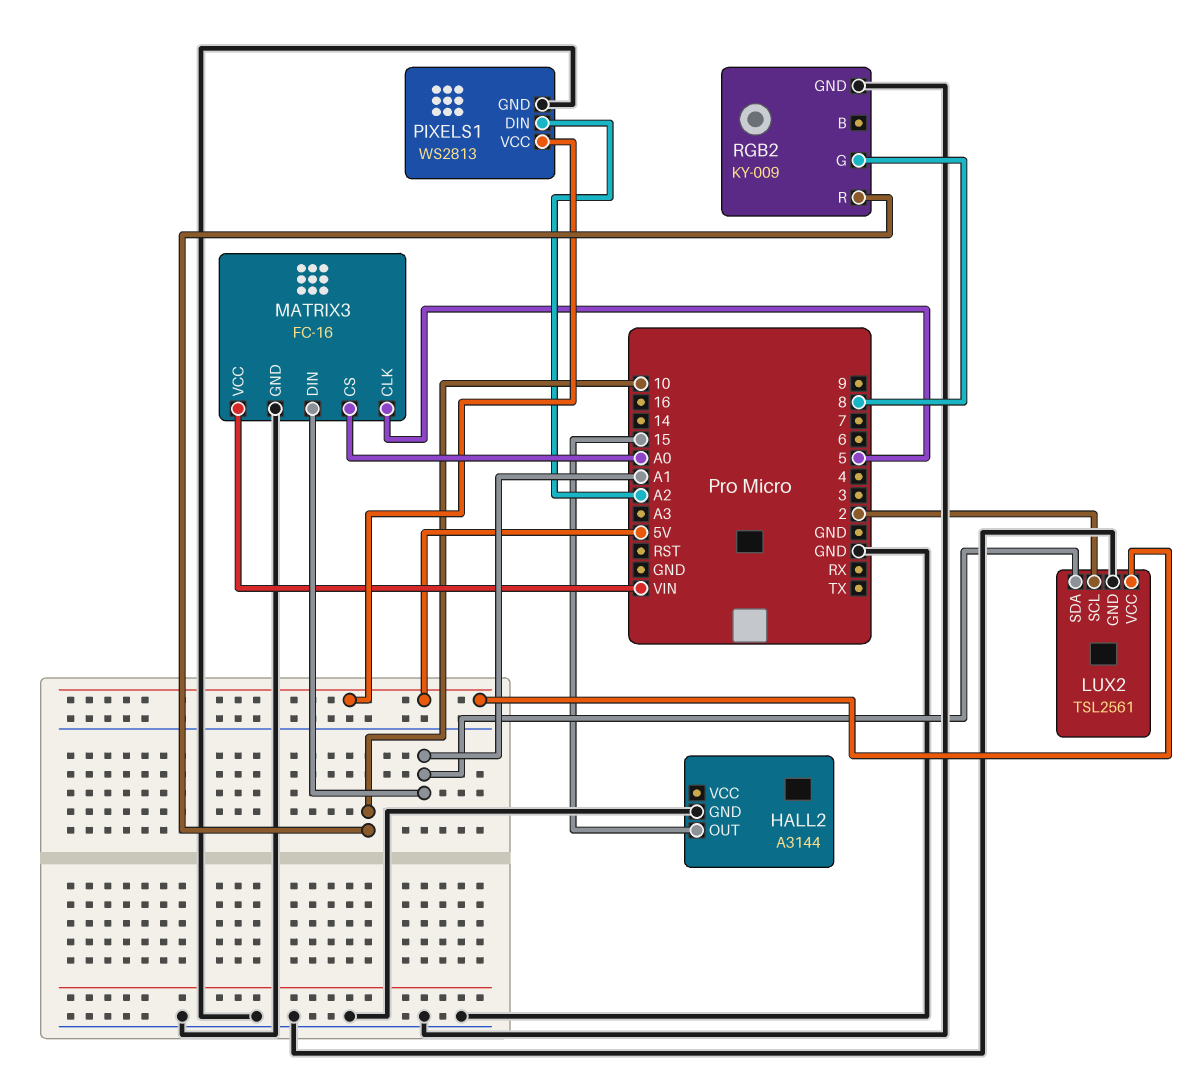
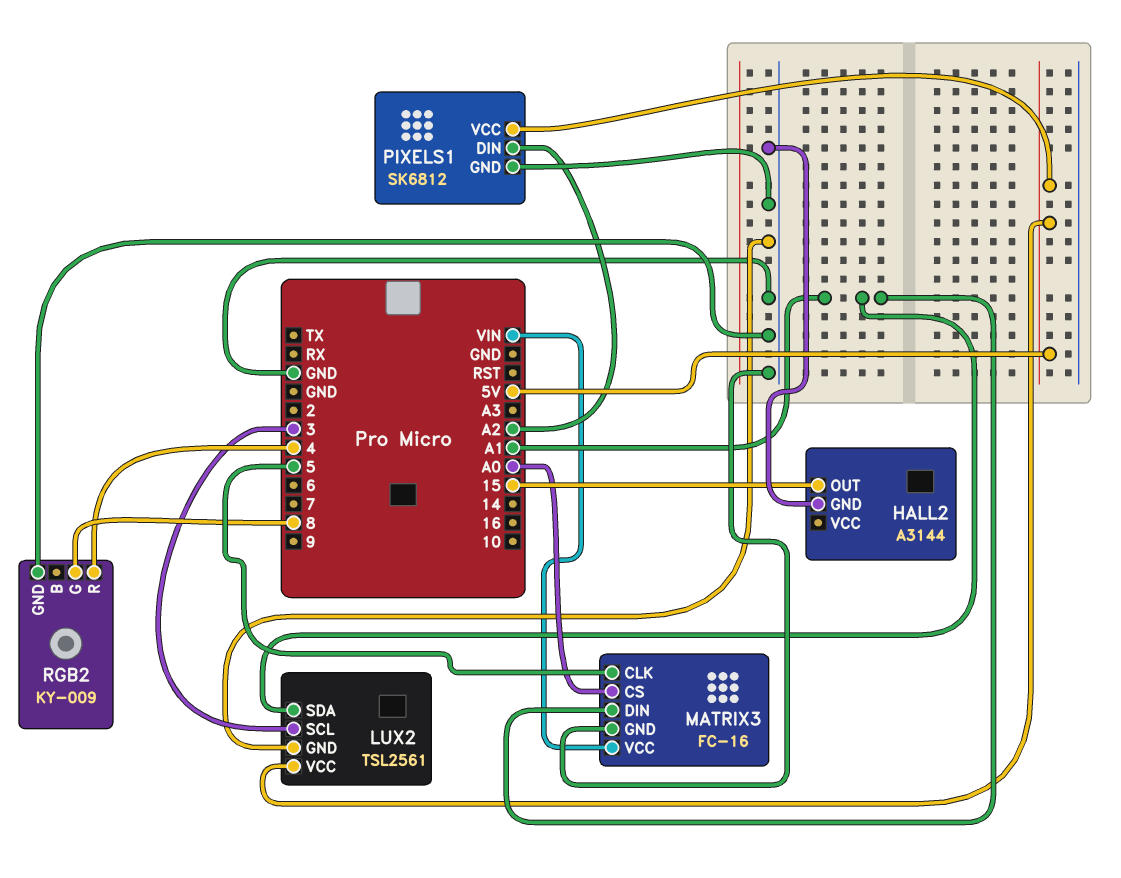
LUX2 pin SCL: 2 -> 3
PIXELS1: WS2813 -> SK6812
RGB2 pin R: 10 -> 4

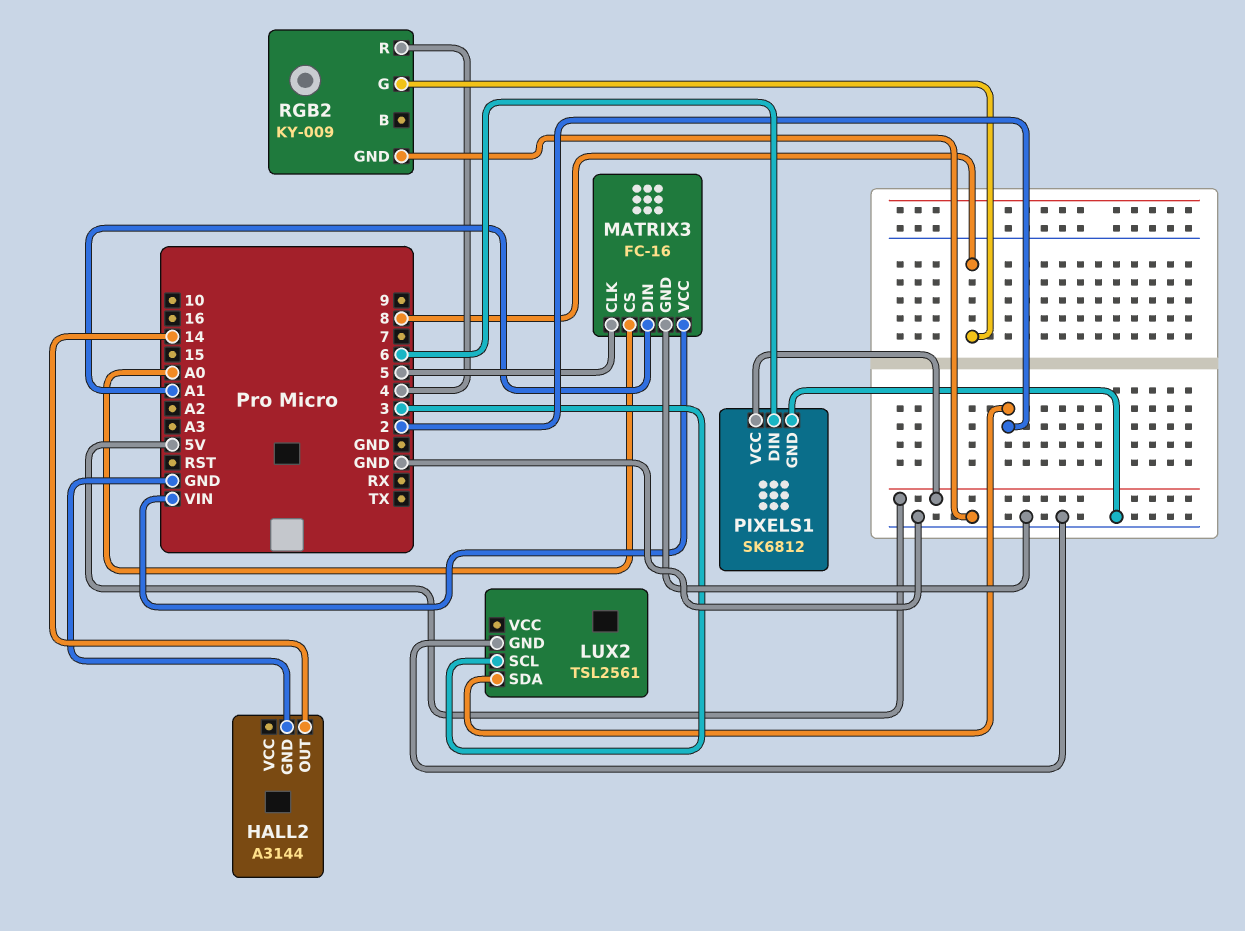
HALL2 pin OUT: 15 -> 14
LUX2 pin SDA: A1 -> 2
LUX2 pin VCC: 5V -> none
PIXELS1 pin DIN: A2 -> 6

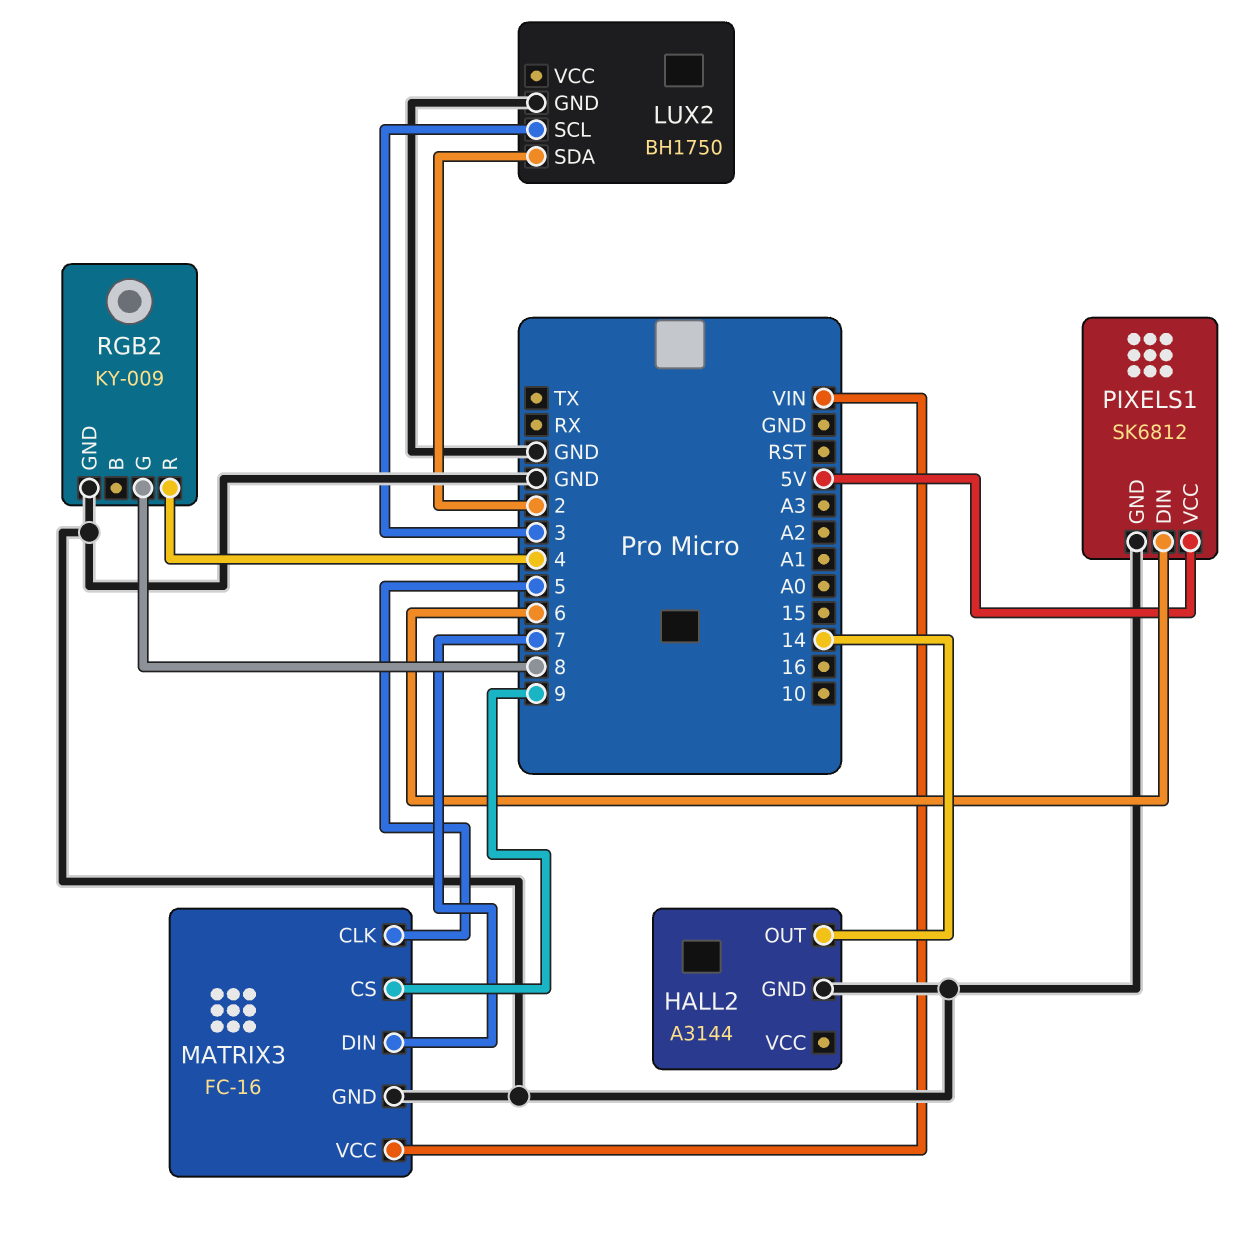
LUX2: TSL2561 -> BH1750
MATRIX3 pin CS: A0 -> 9
MATRIX3 pin DIN: A1 -> 7

